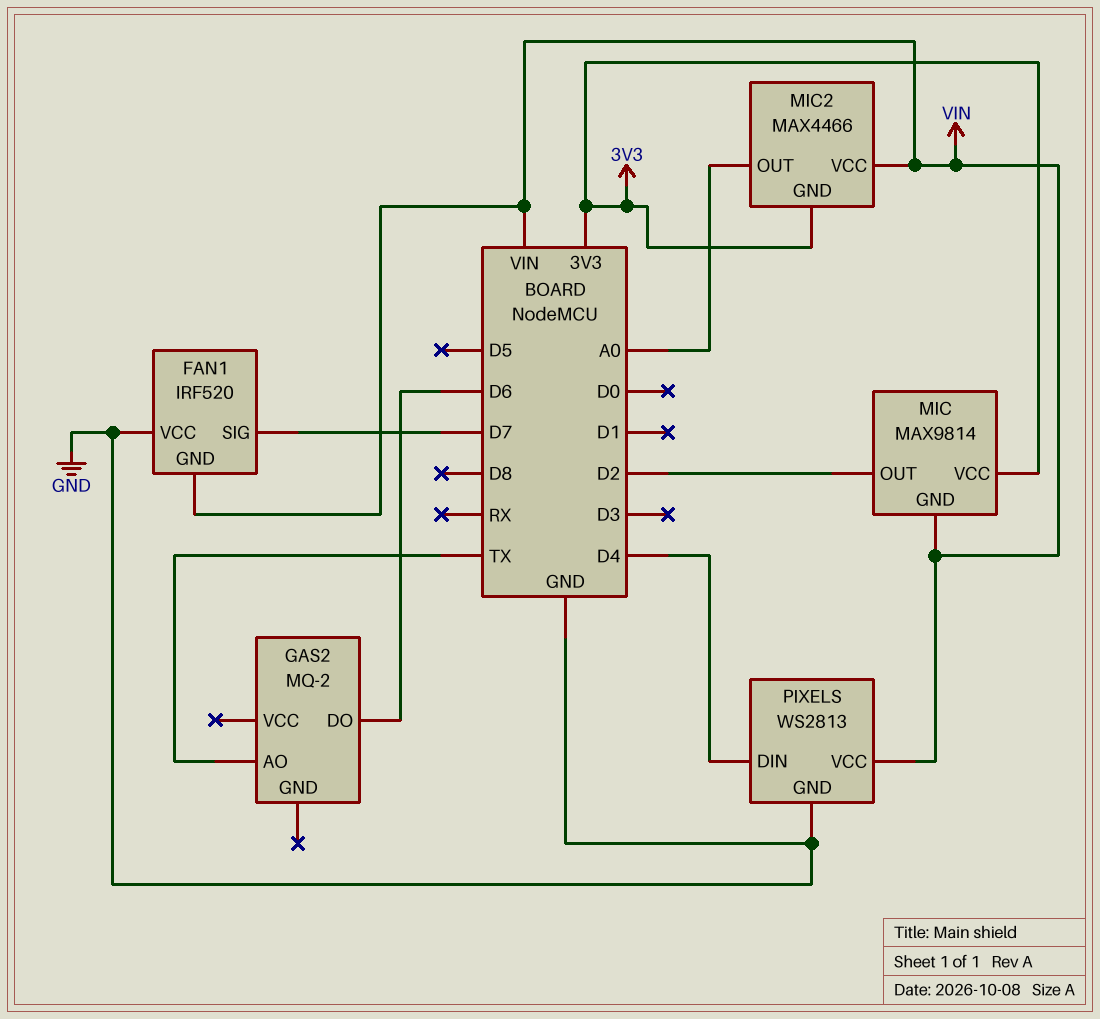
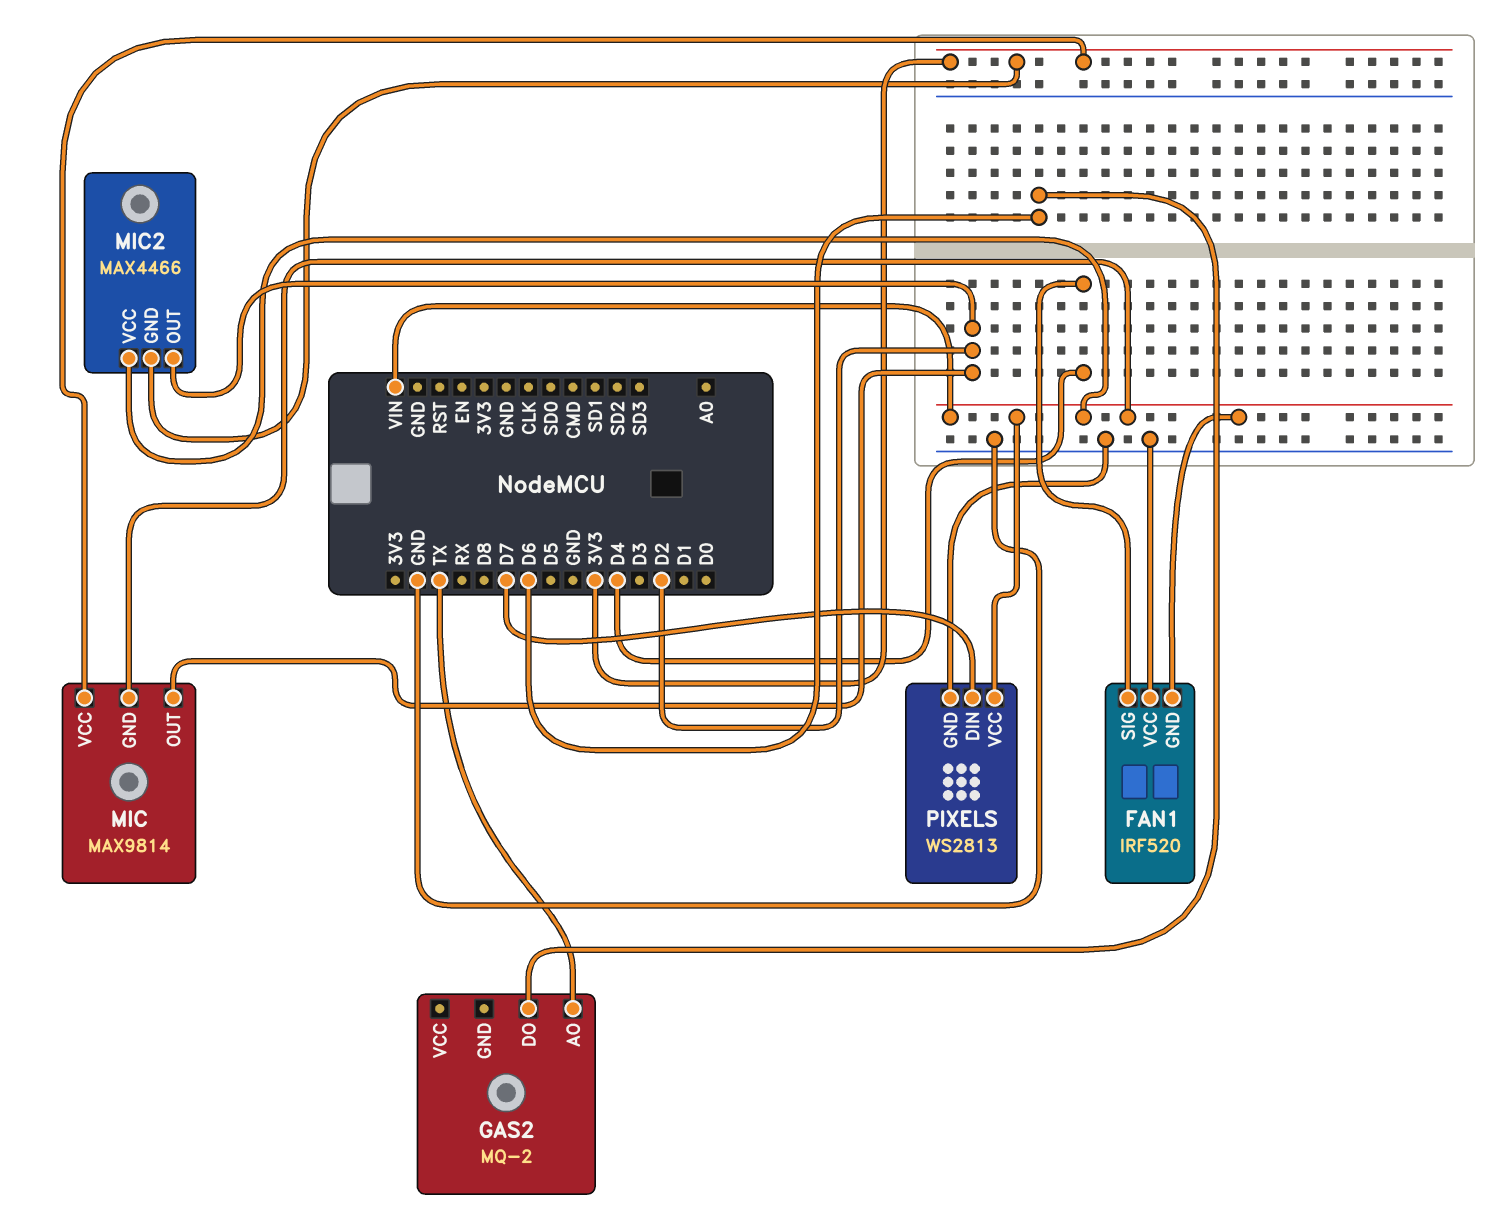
FAN1 pin SIG: D7 -> D4
MIC2 pin OUT: A0 -> D2
PIXELS pin DIN: D4 -> D7

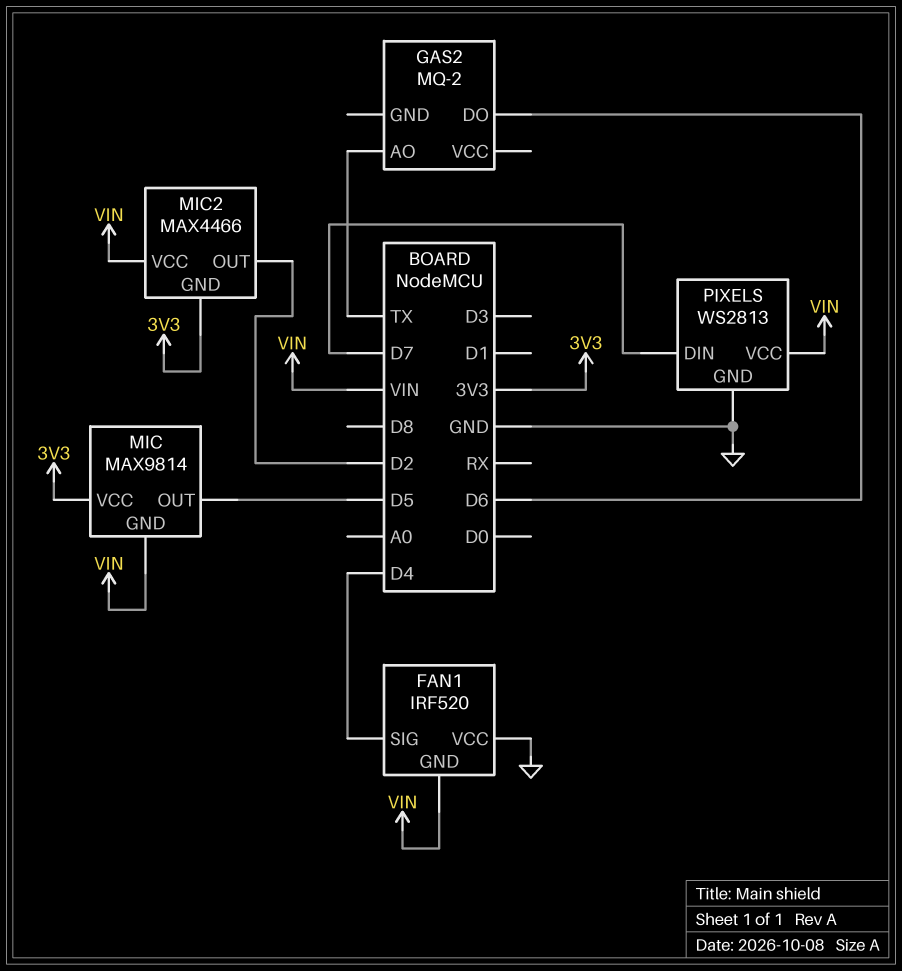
MIC pin OUT: D2 -> D5

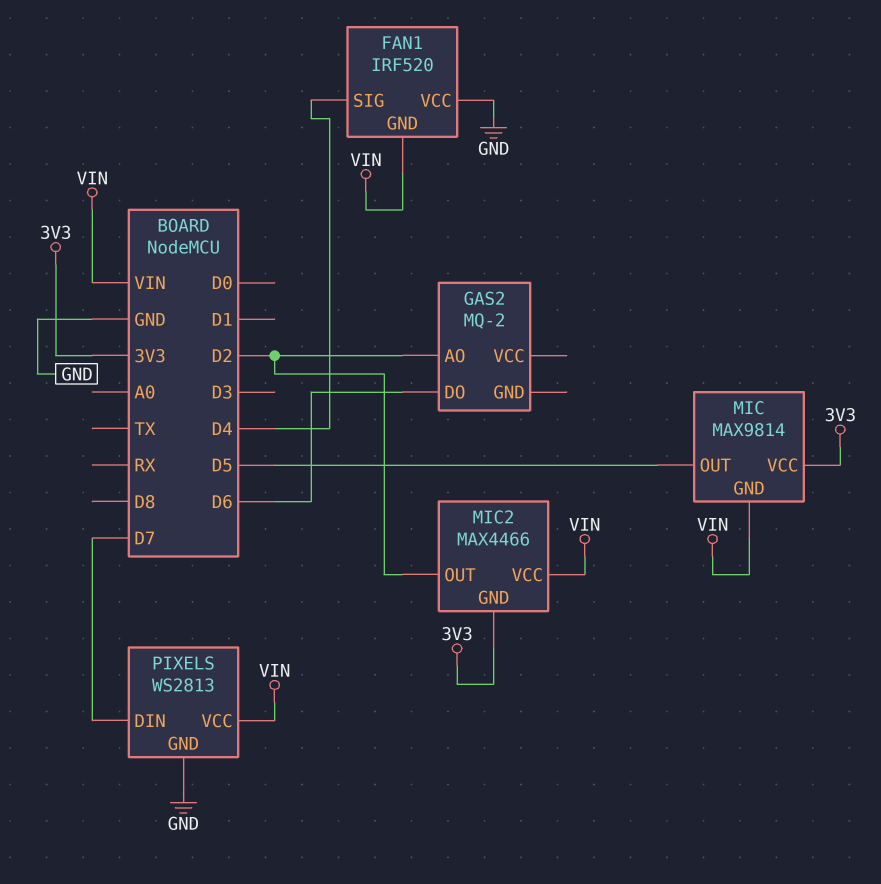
GAS2 pin AO: TX -> D2

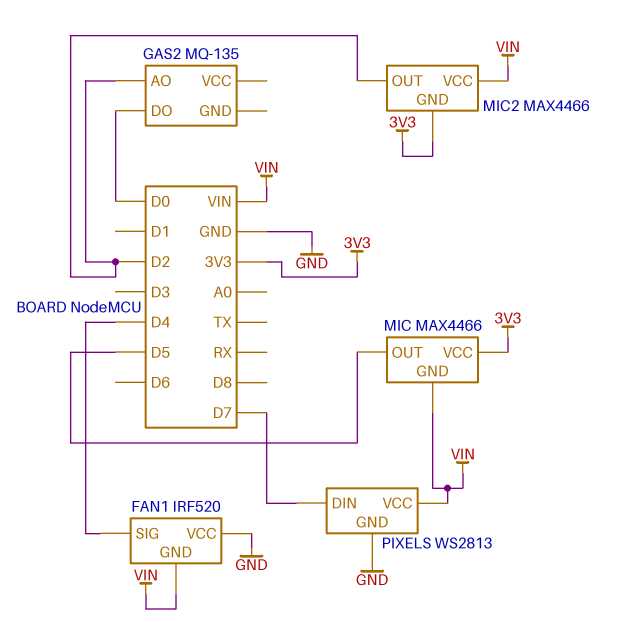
GAS2: MQ-2 -> MQ-135
GAS2 pin DO: D6 -> D0
MIC: MAX9814 -> MAX4466

